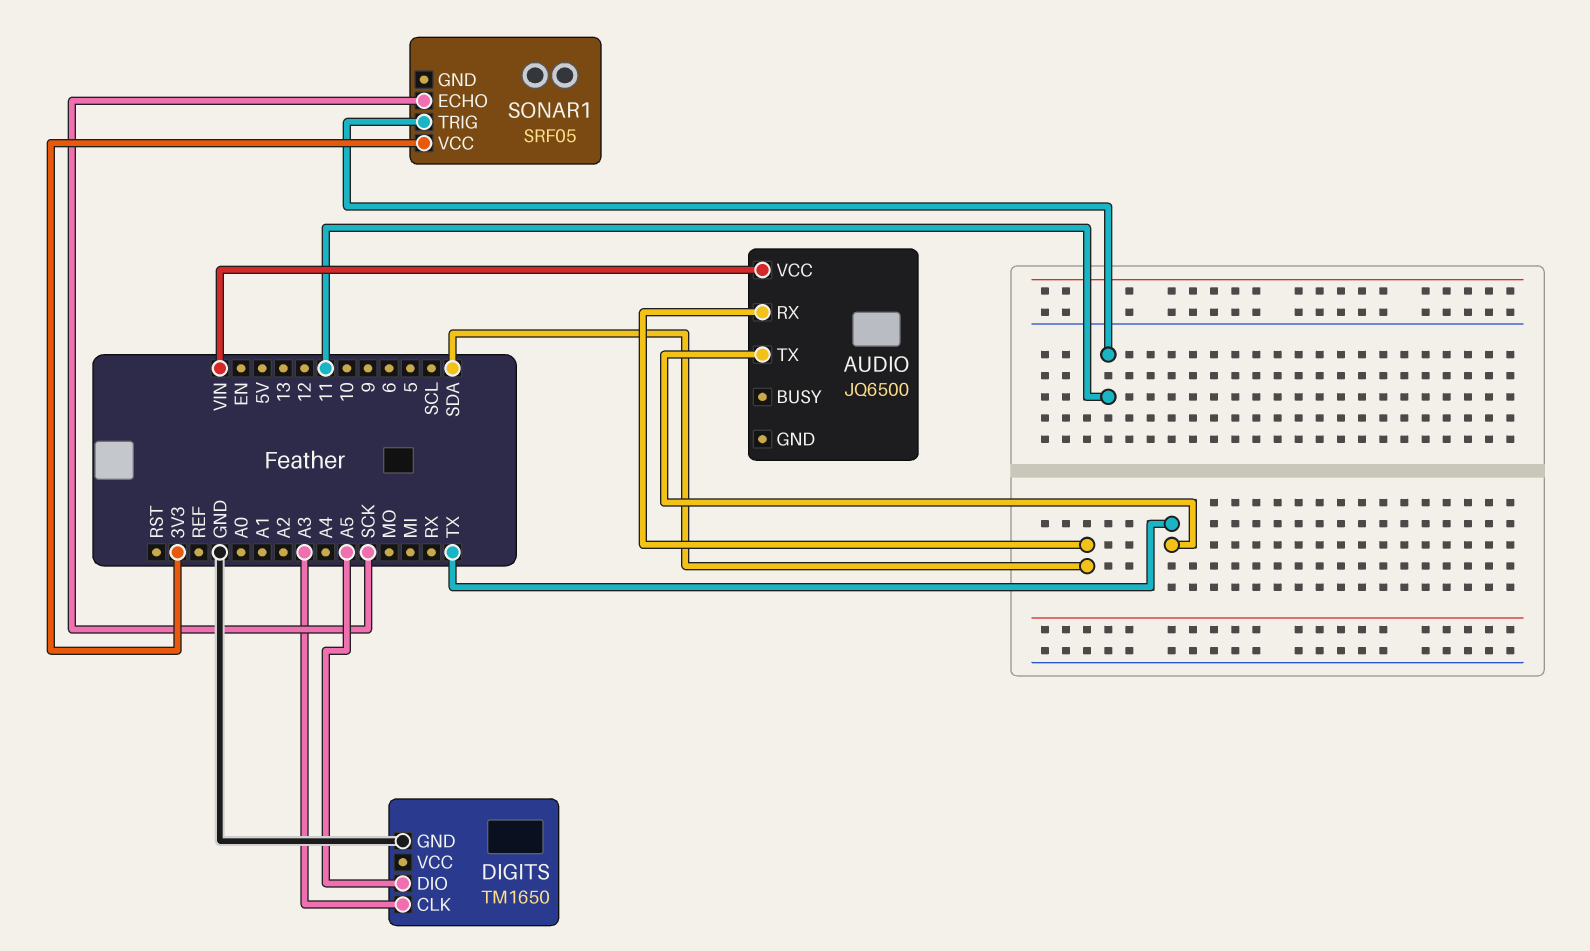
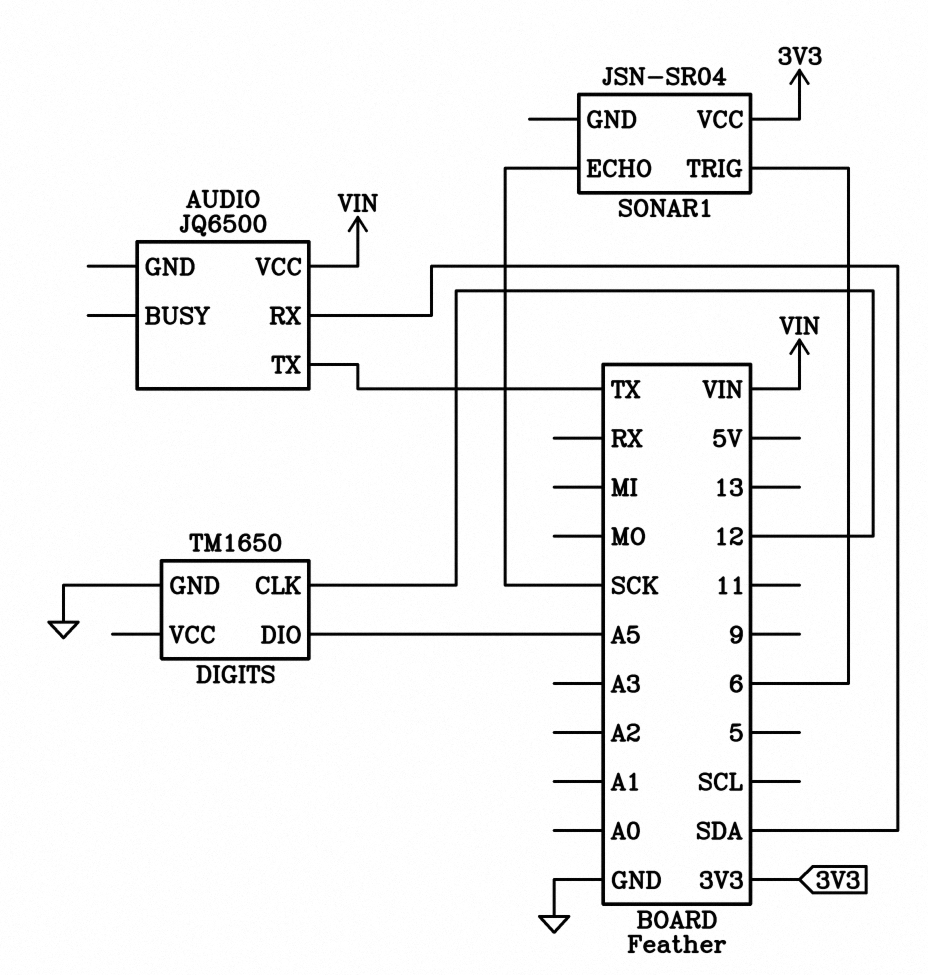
DIGITS pin CLK: A3 -> 12
SONAR1: SRF05 -> JSN-SR04
SONAR1 pin TRIG: 11 -> 6

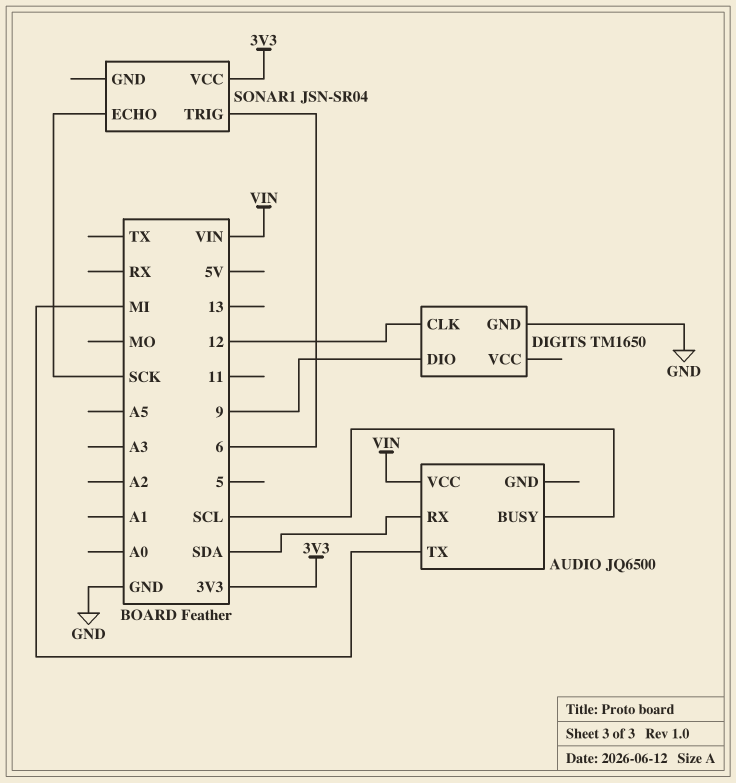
AUDIO pin BUSY: none -> SCL
AUDIO pin TX: TX -> MI
DIGITS pin DIO: A5 -> 9

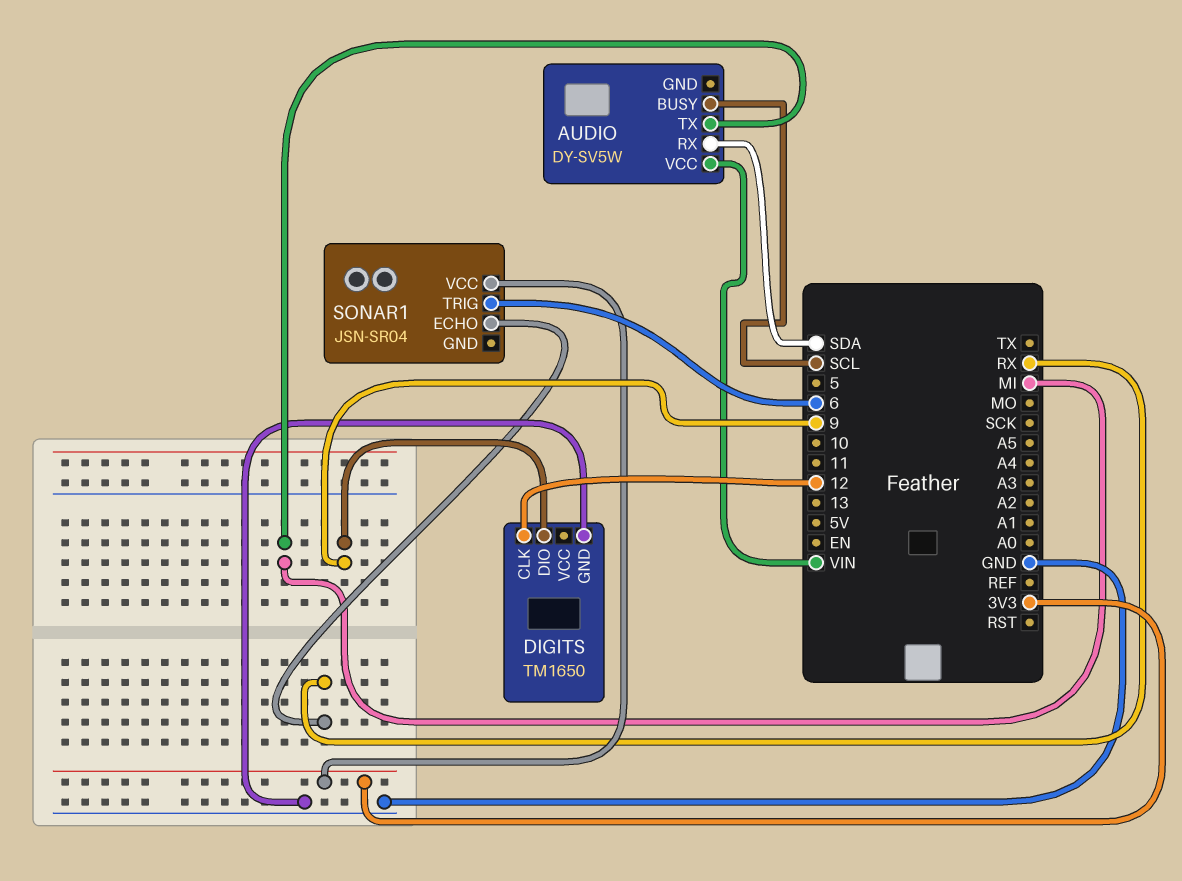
AUDIO: JQ6500 -> DY-SV5W
SONAR1 pin ECHO: SCK -> RX

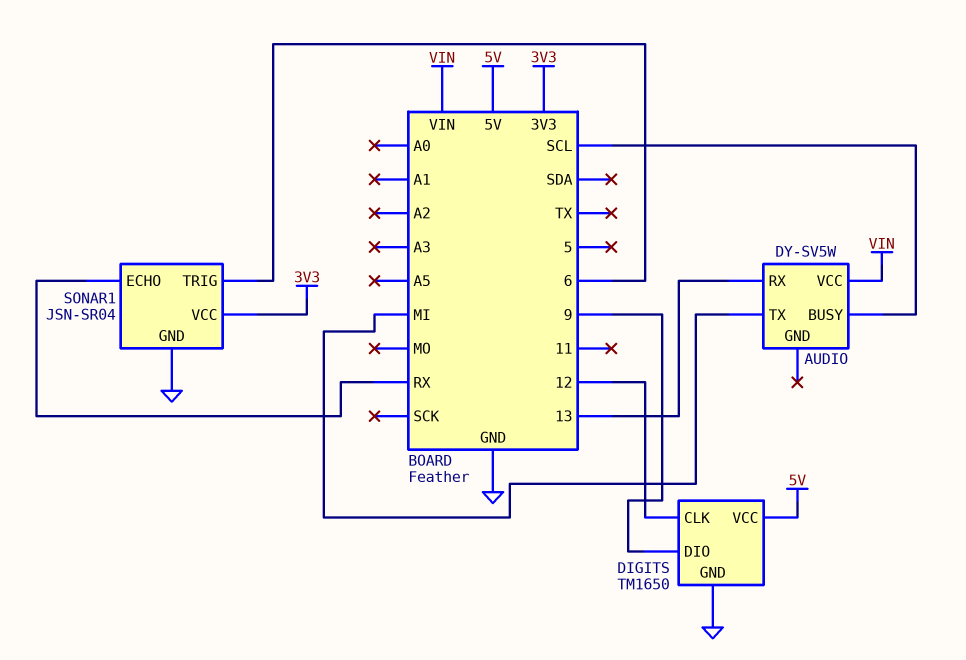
AUDIO pin RX: SDA -> 13
DIGITS pin VCC: none -> 5V
SONAR1 pin GND: none -> GND

